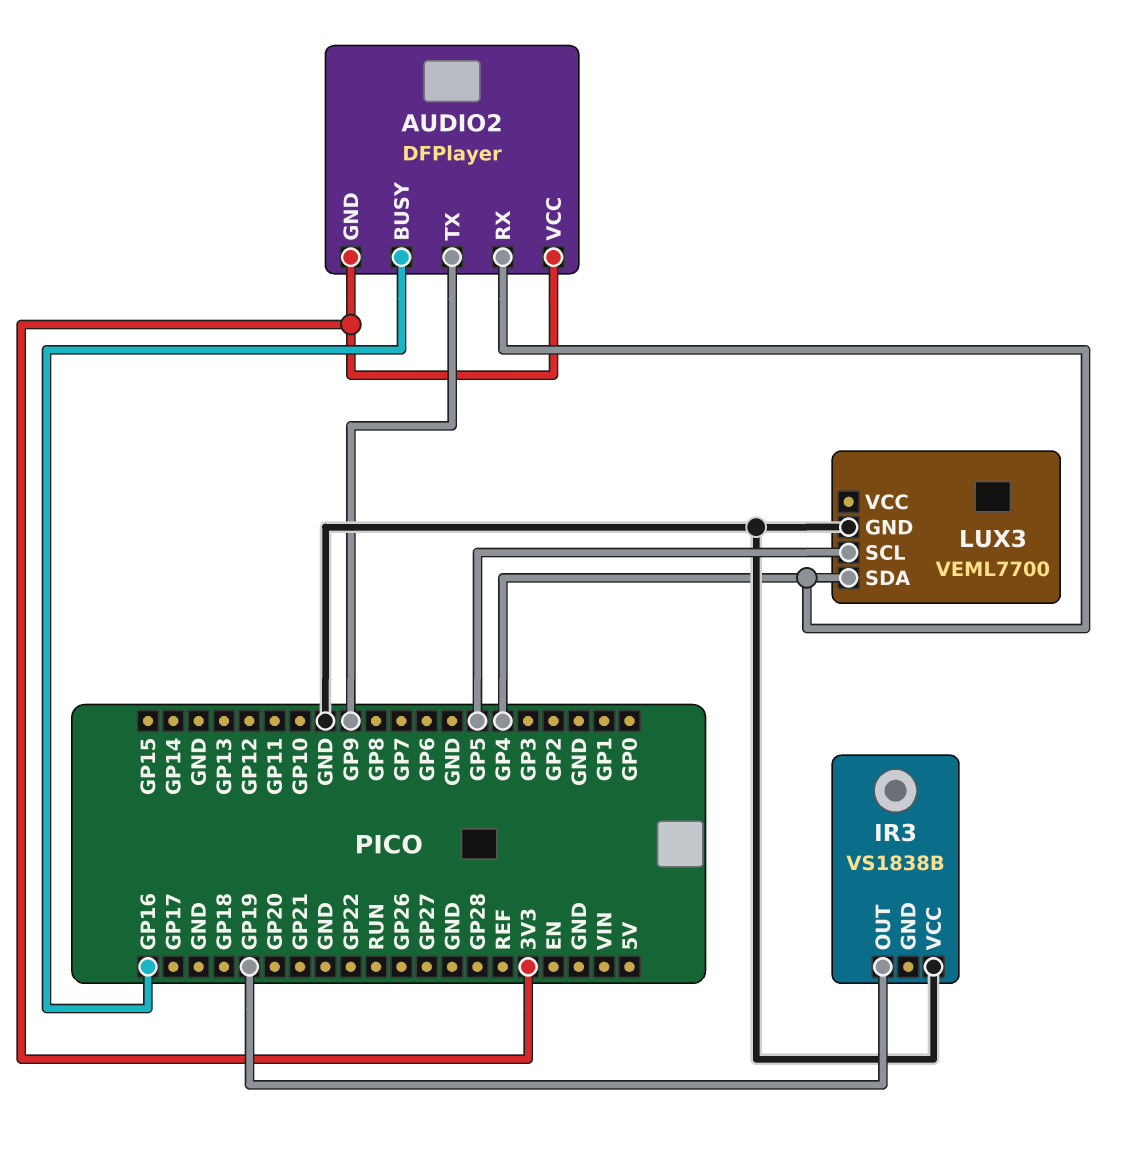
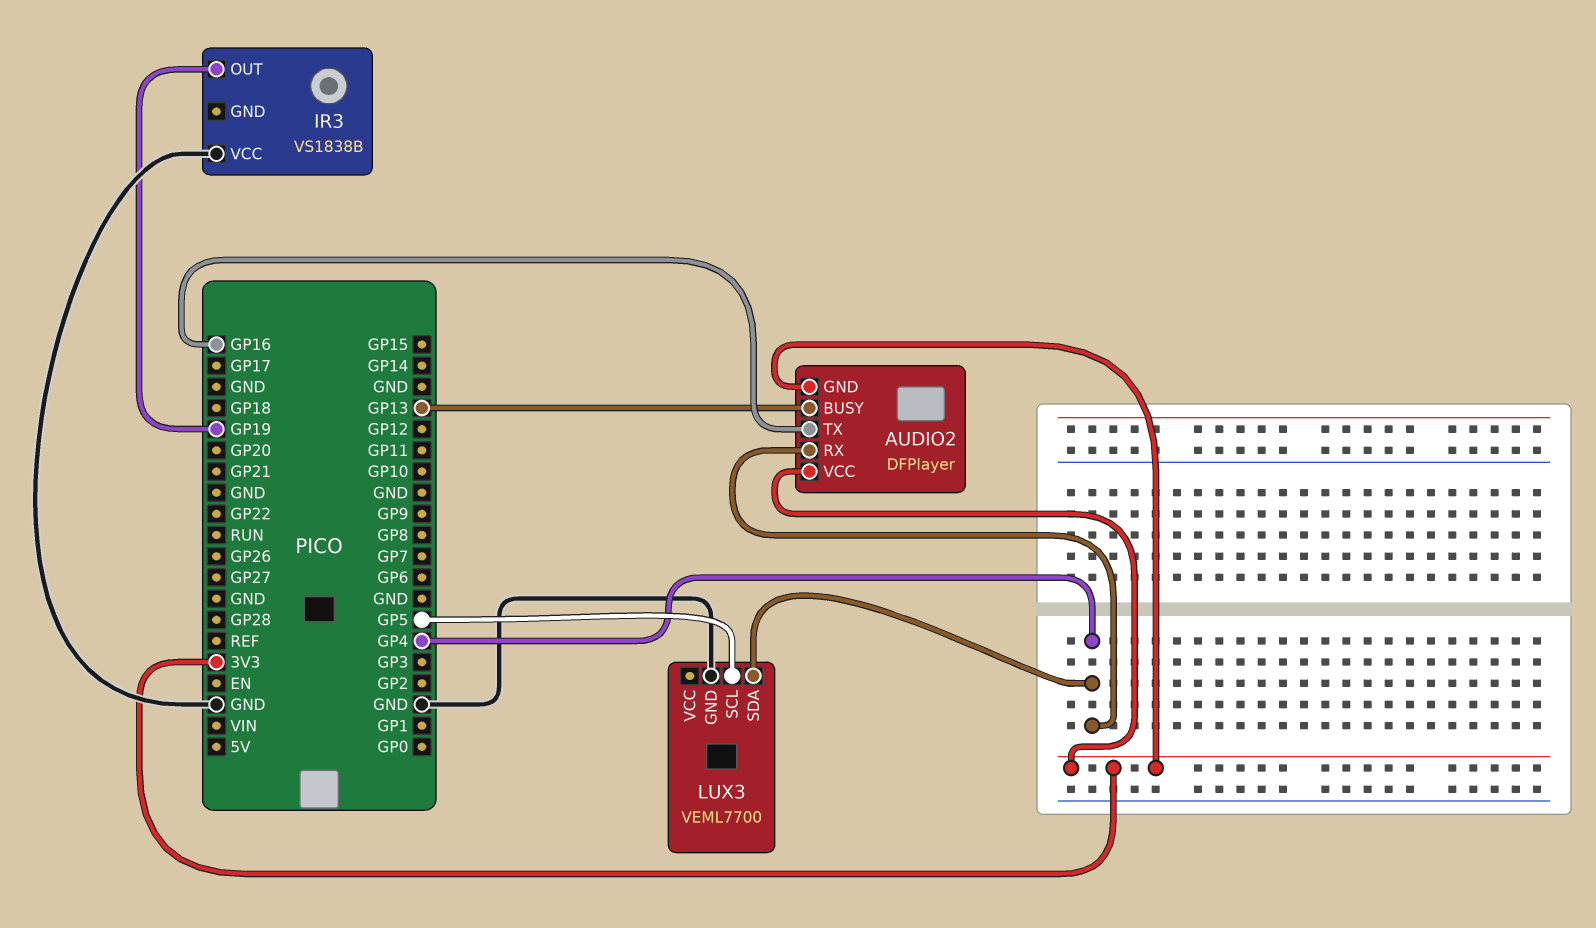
AUDIO2 pin BUSY: GP16 -> GP13
AUDIO2 pin TX: GP9 -> GP16

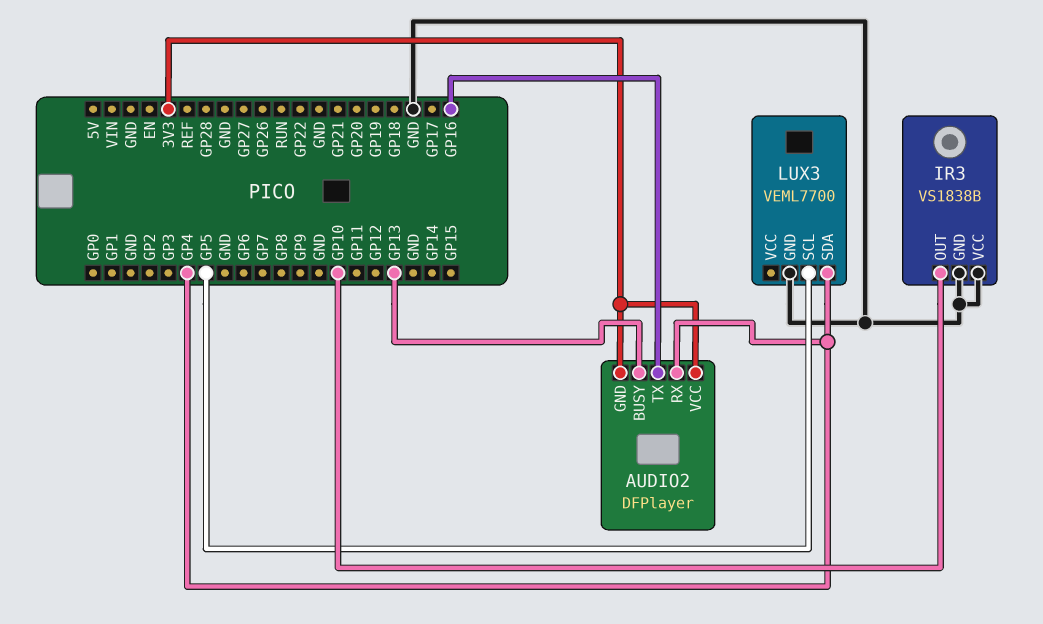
IR3 pin GND: none -> GND
IR3 pin OUT: GP19 -> GP10

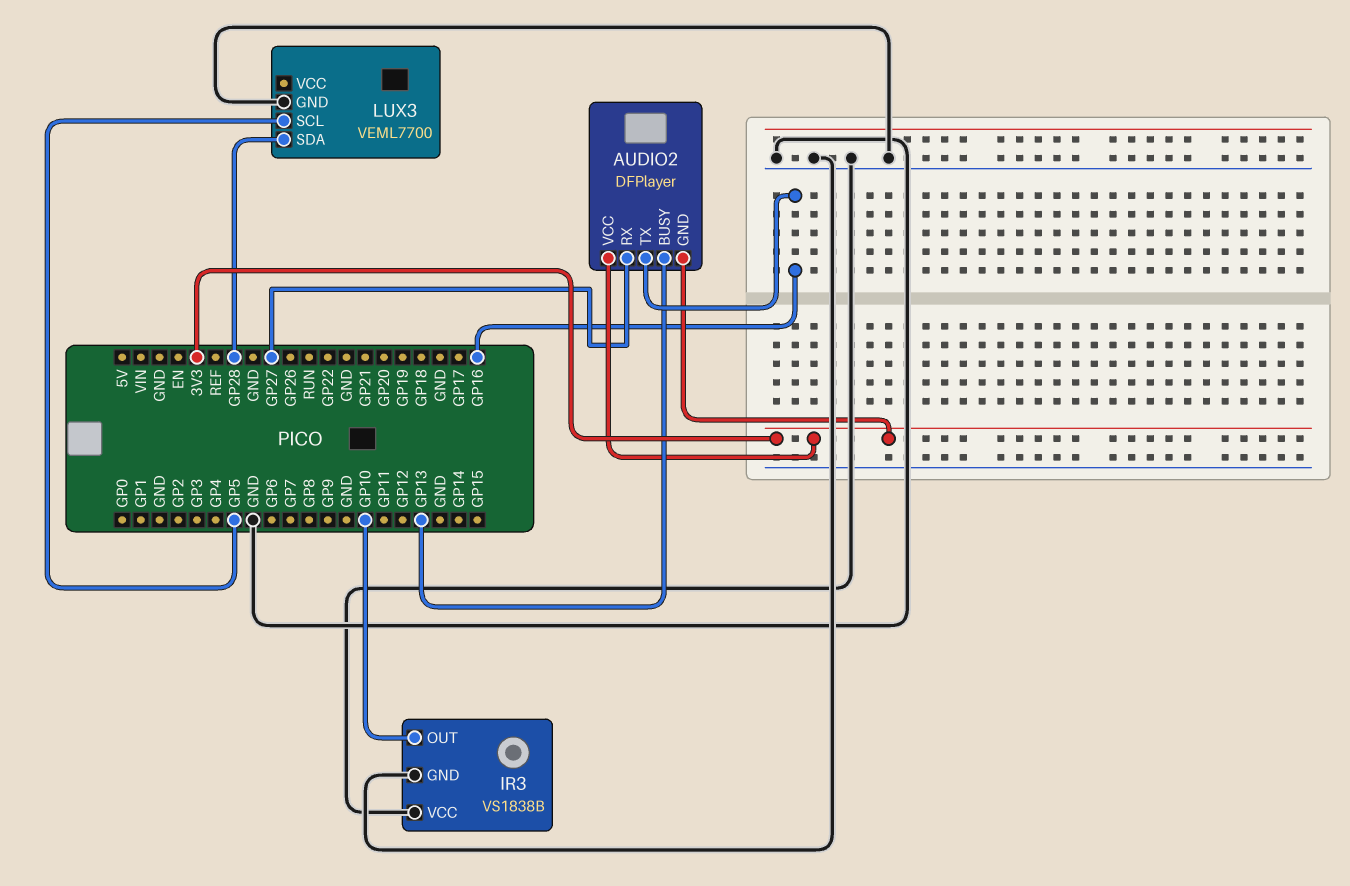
AUDIO2 pin RX: GP4 -> GP27
LUX3 pin SDA: GP4 -> GP28

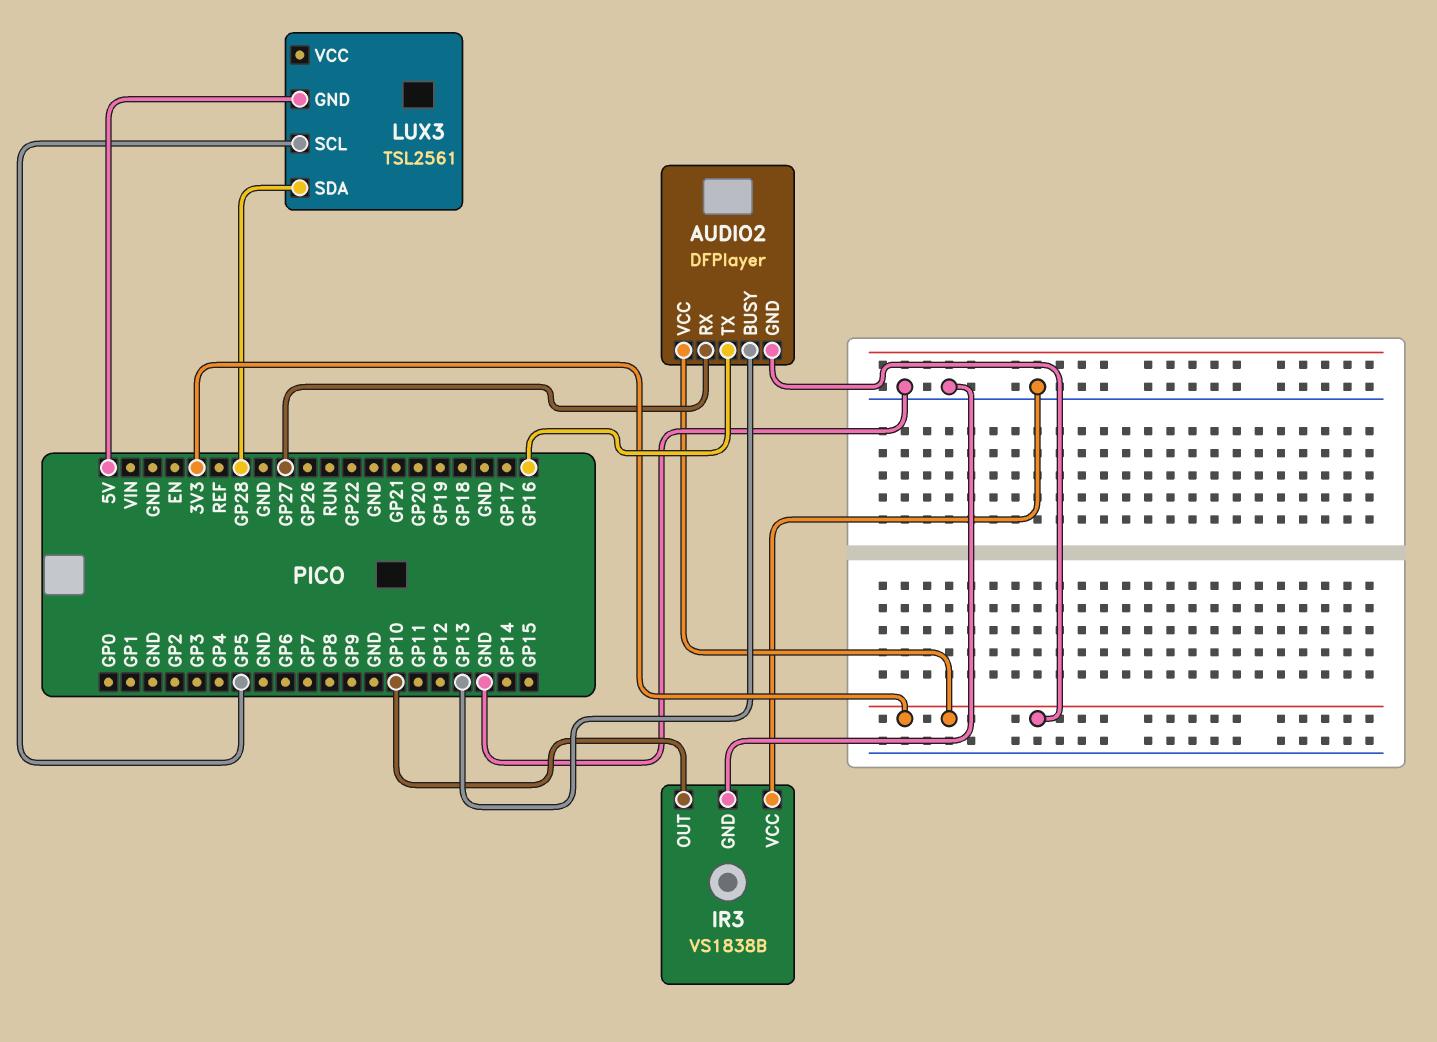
LUX3: VEML7700 -> TSL2561
LUX3 pin GND: GND -> 5V

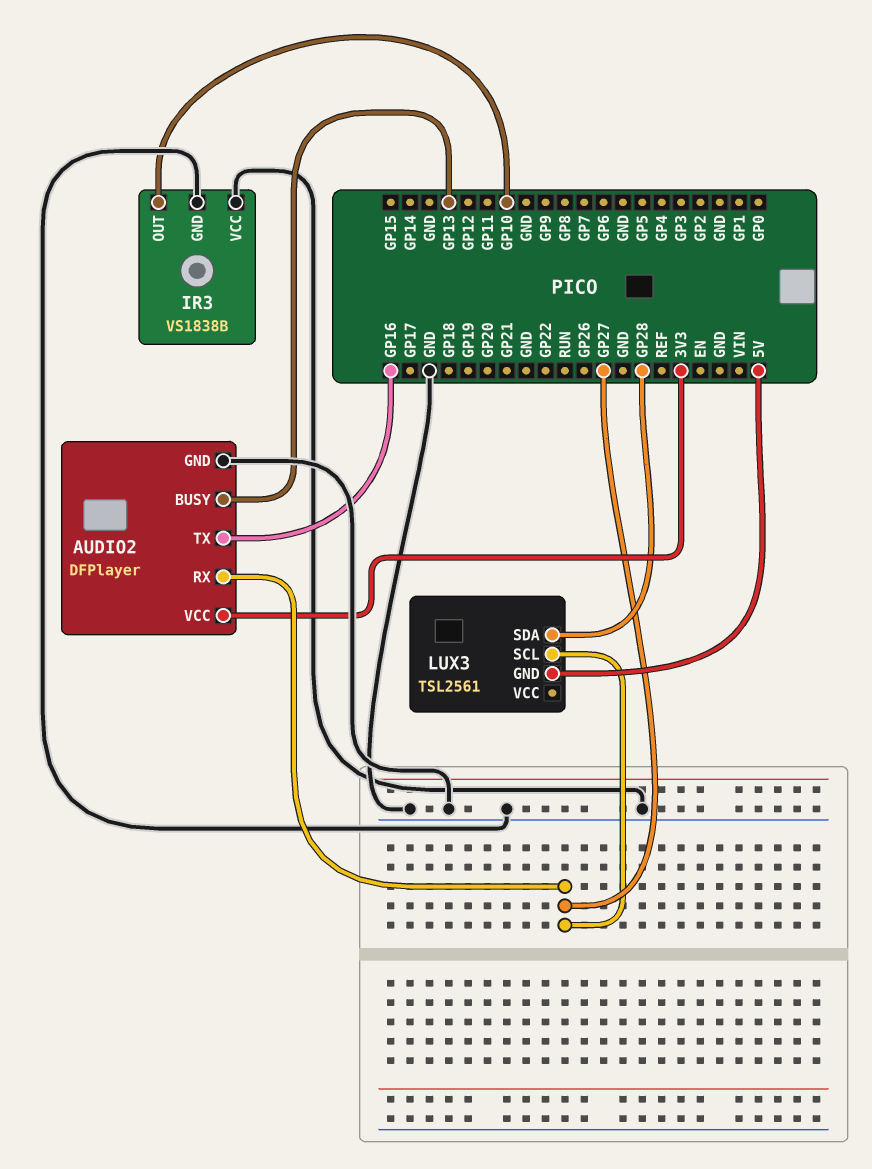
AUDIO2 pin GND: 3V3 -> GND
LUX3 pin SCL: GP5 -> GP27

